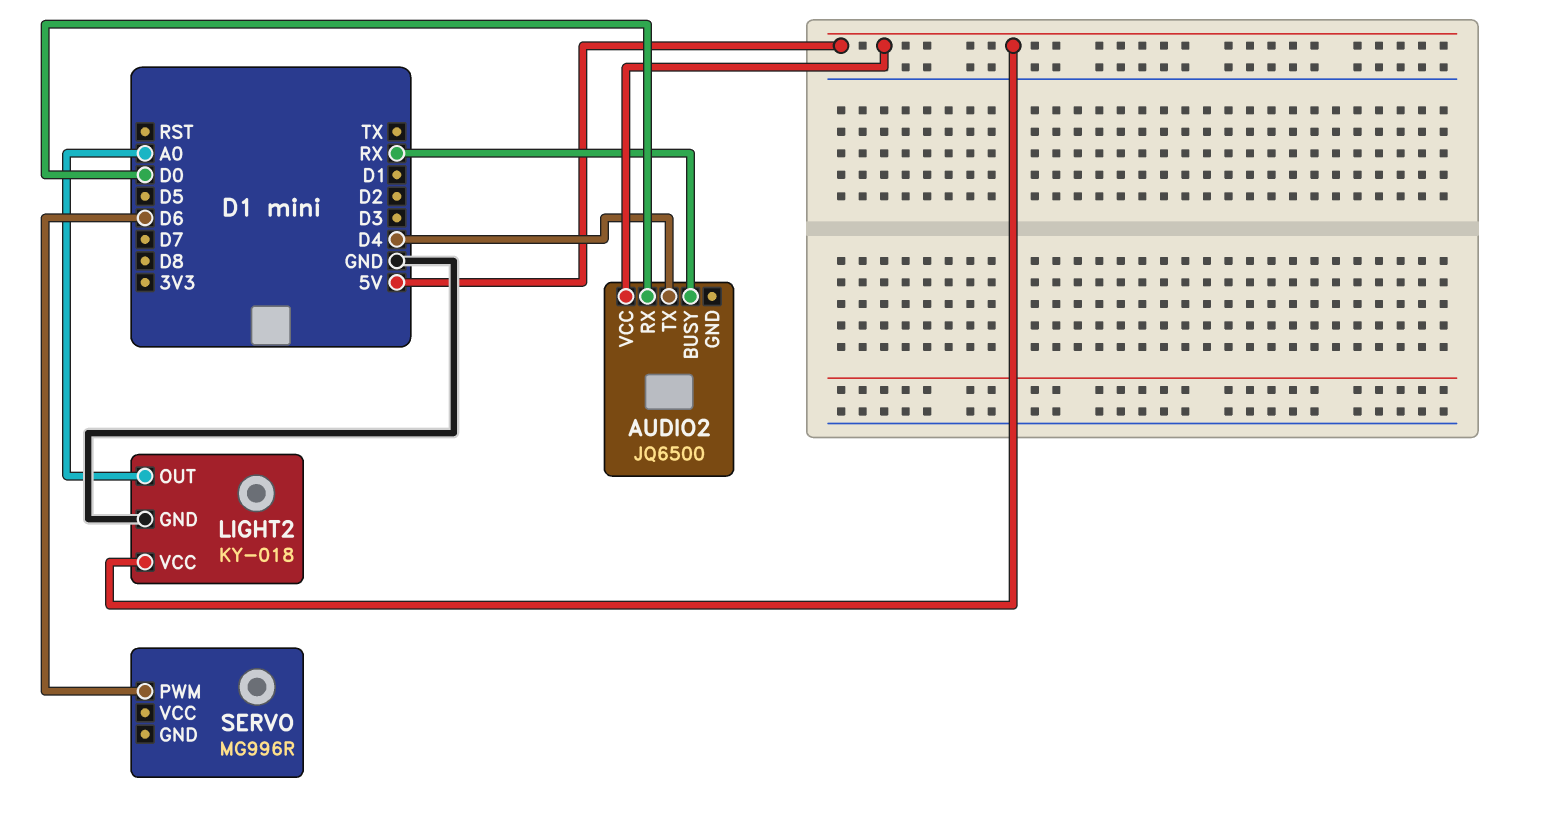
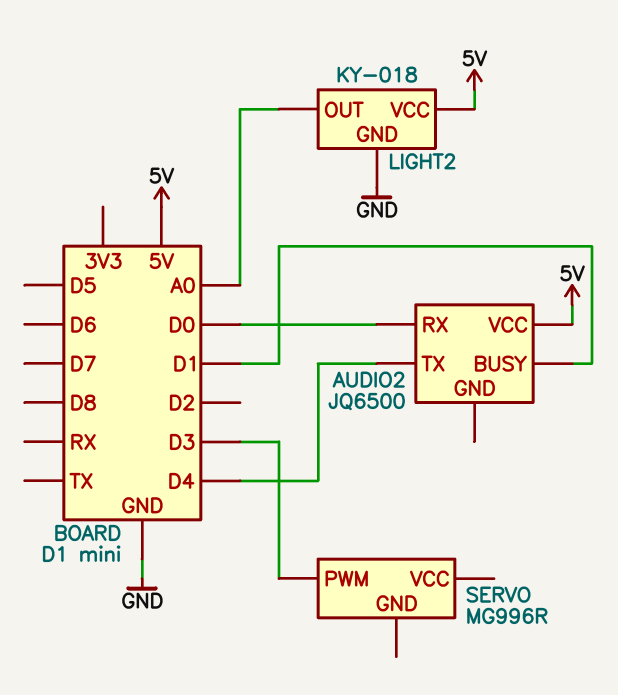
AUDIO2 pin BUSY: RX -> D1
SERVO pin PWM: D6 -> D3

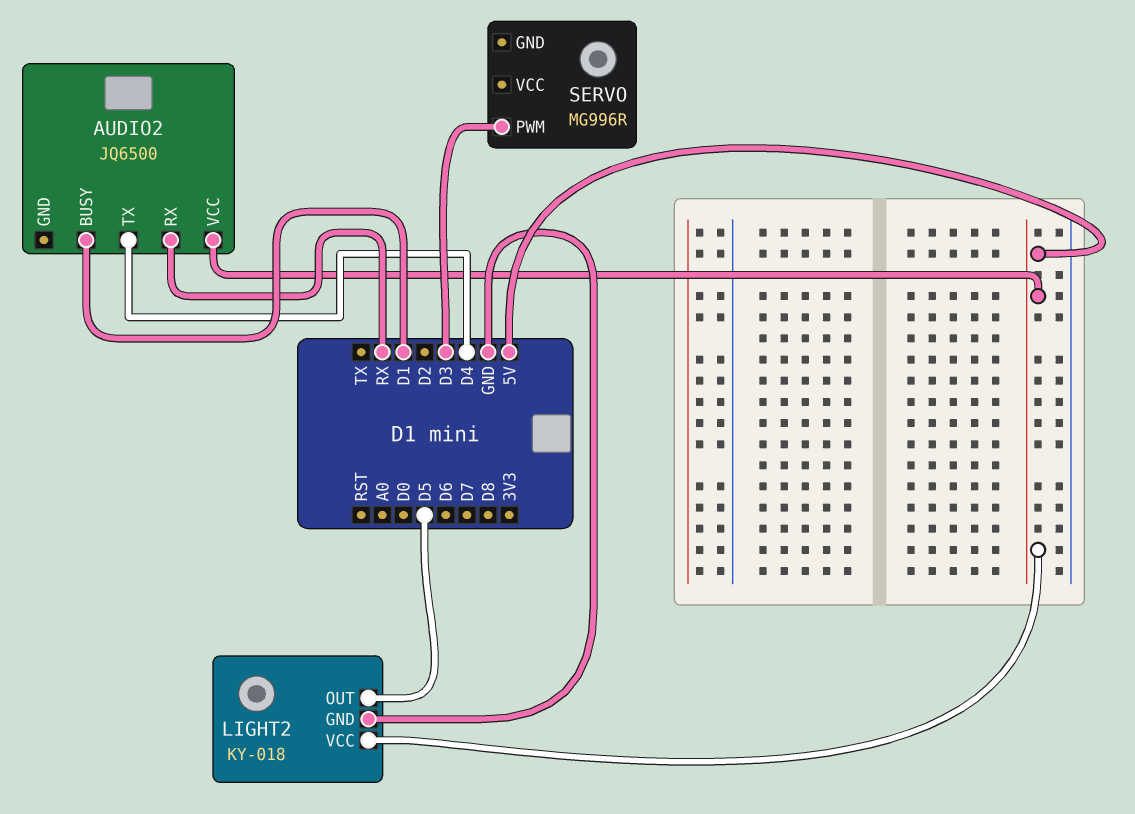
AUDIO2 pin RX: D0 -> RX
LIGHT2 pin OUT: A0 -> D5

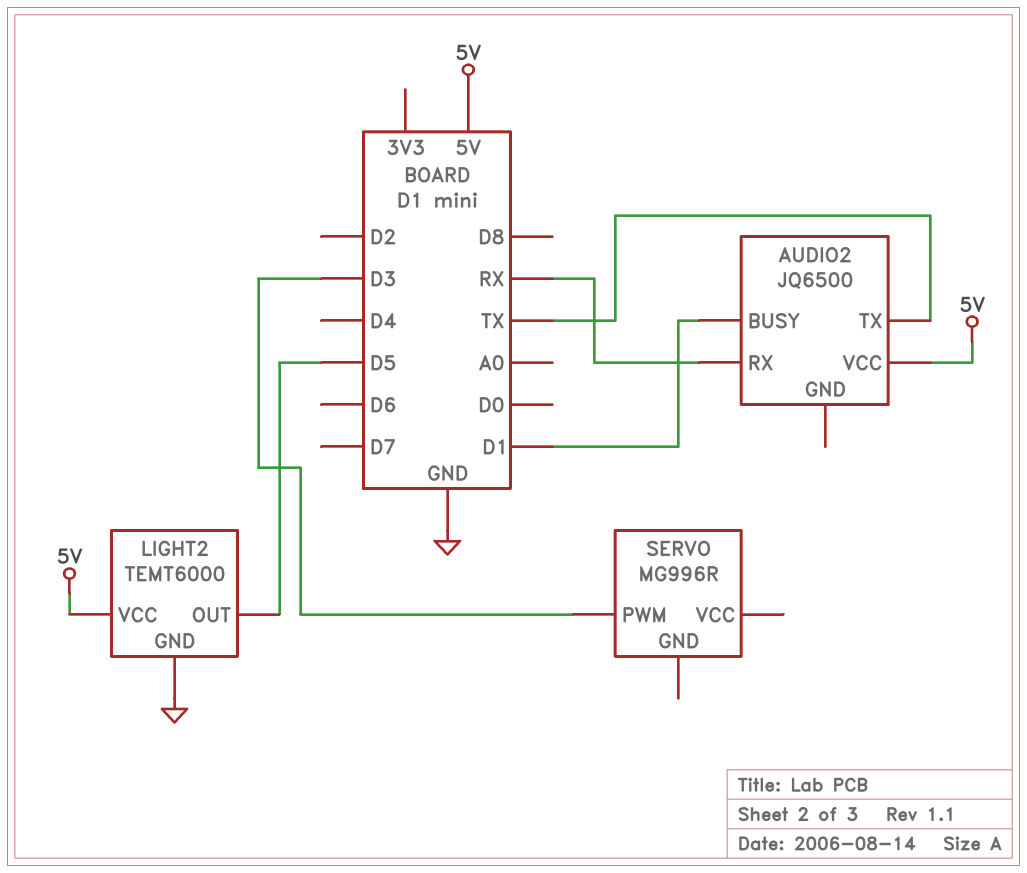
AUDIO2 pin TX: D4 -> TX
LIGHT2: KY-018 -> TEMT6000

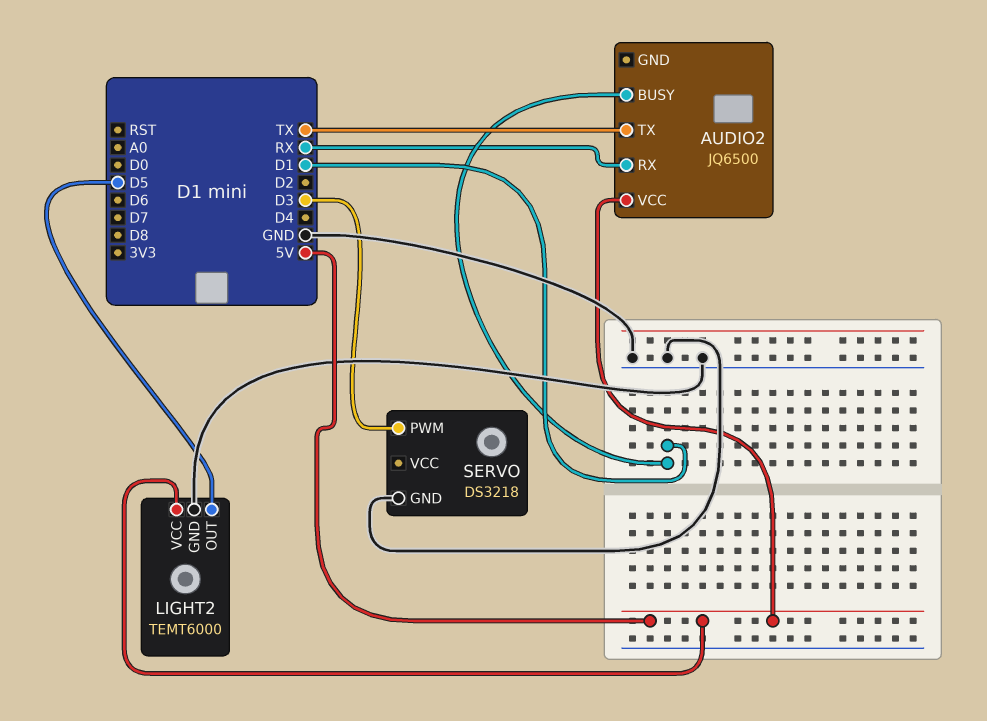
SERVO: MG996R -> DS3218
SERVO pin GND: none -> GND

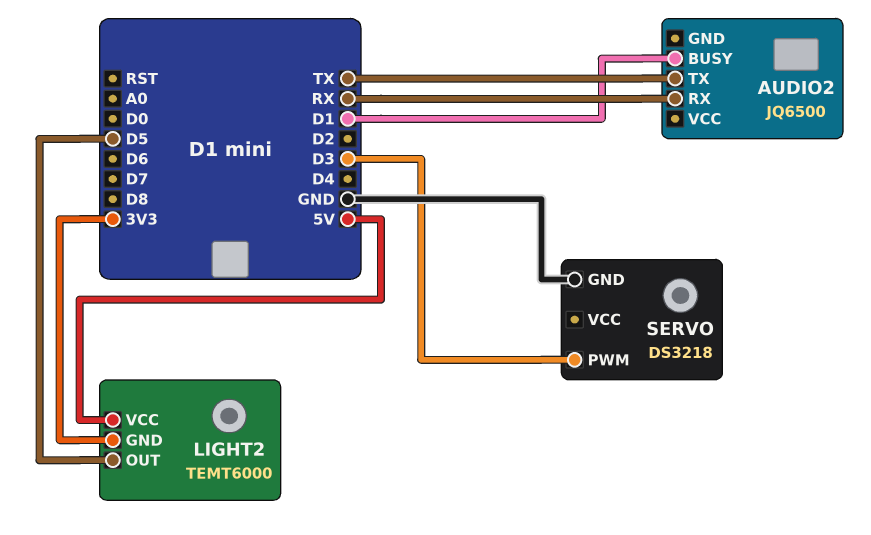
AUDIO2 pin VCC: 5V -> none
LIGHT2 pin GND: GND -> 3V3

